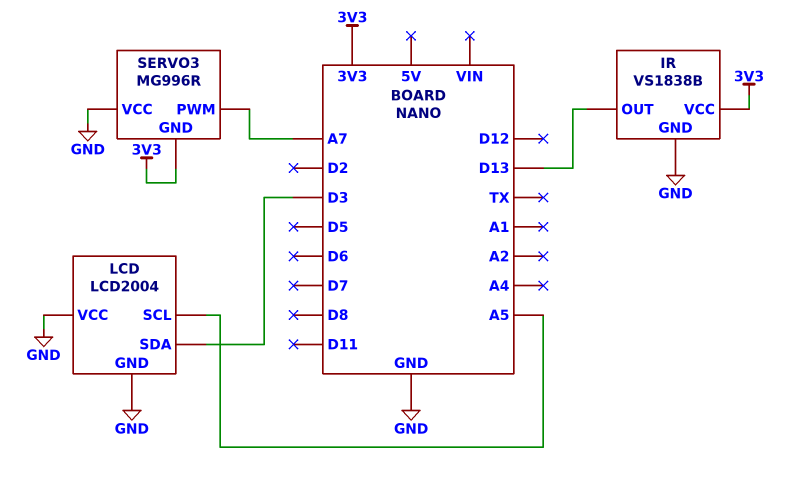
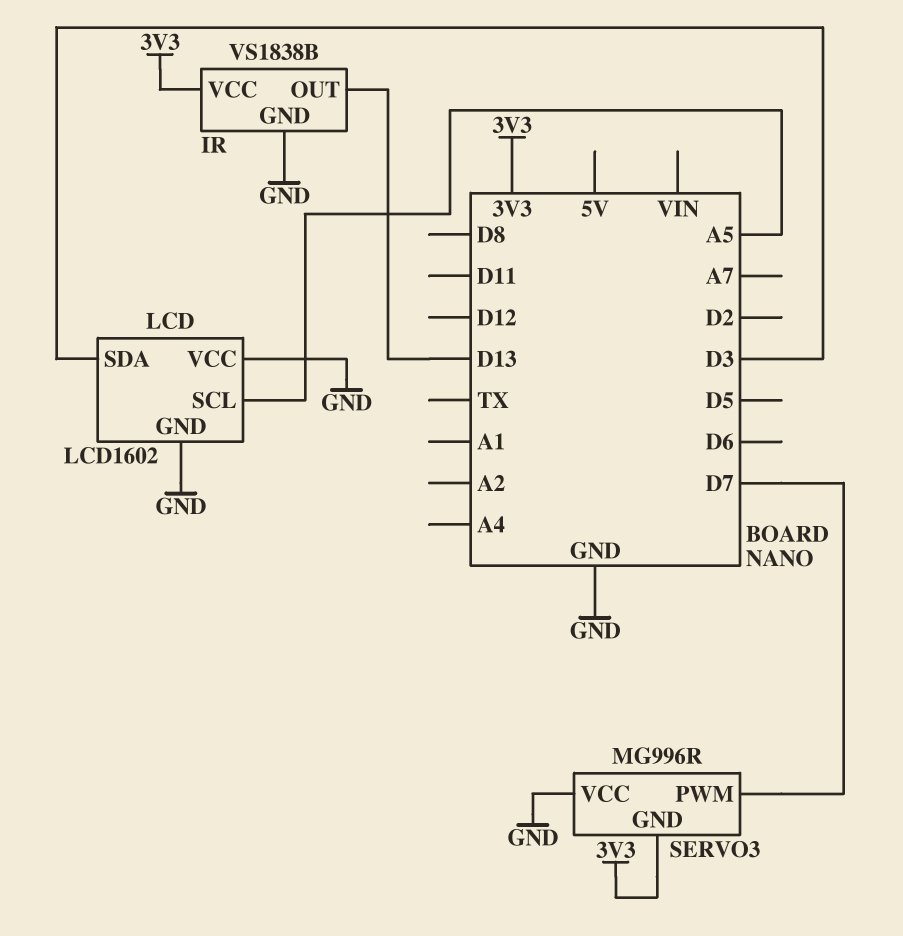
LCD: LCD2004 -> LCD1602
SERVO3 pin PWM: A7 -> D7

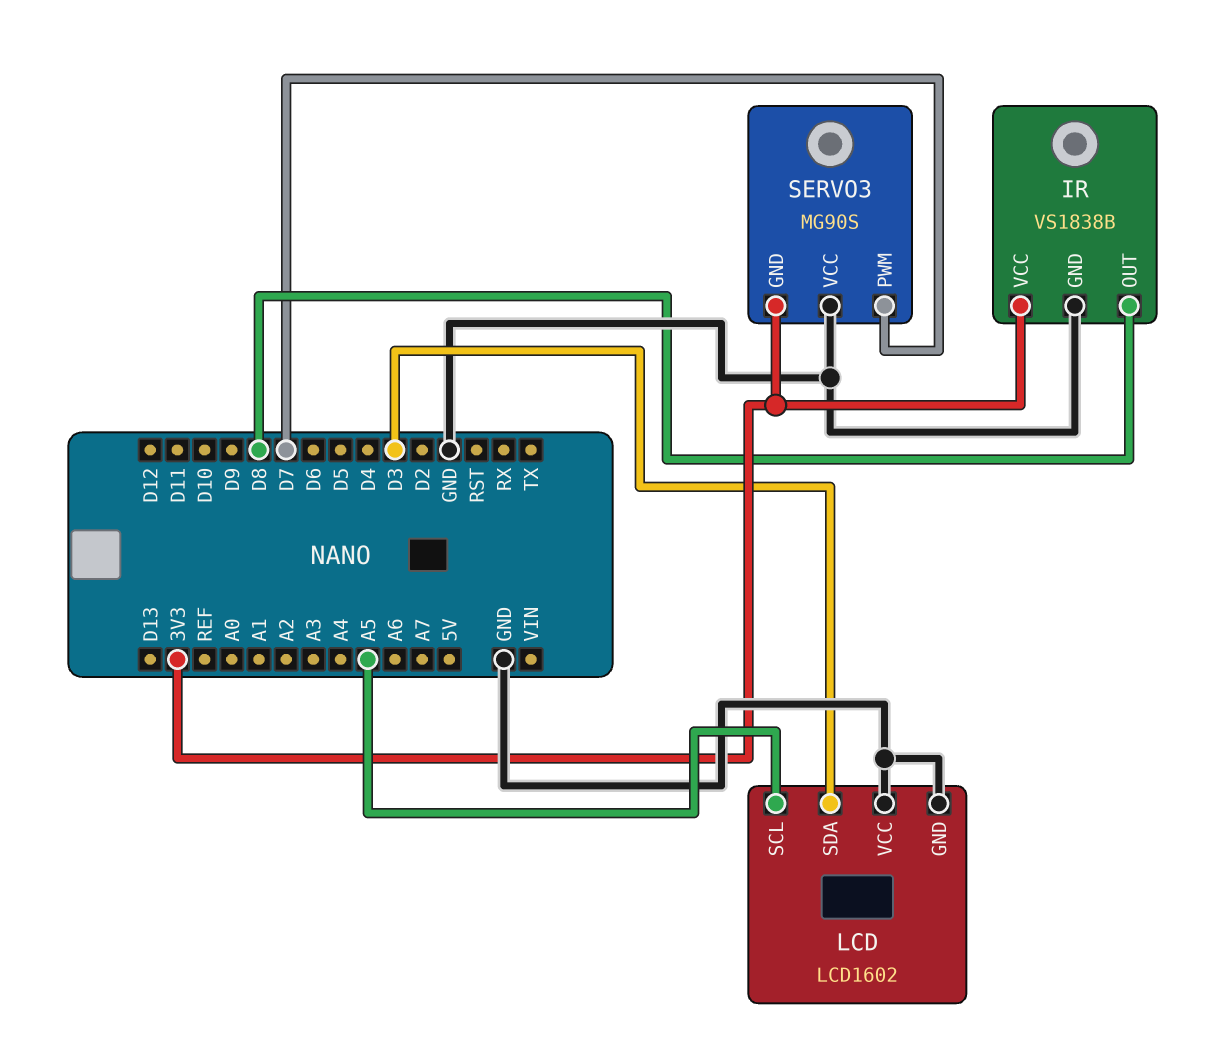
IR pin OUT: D13 -> D8
SERVO3: MG996R -> MG90S

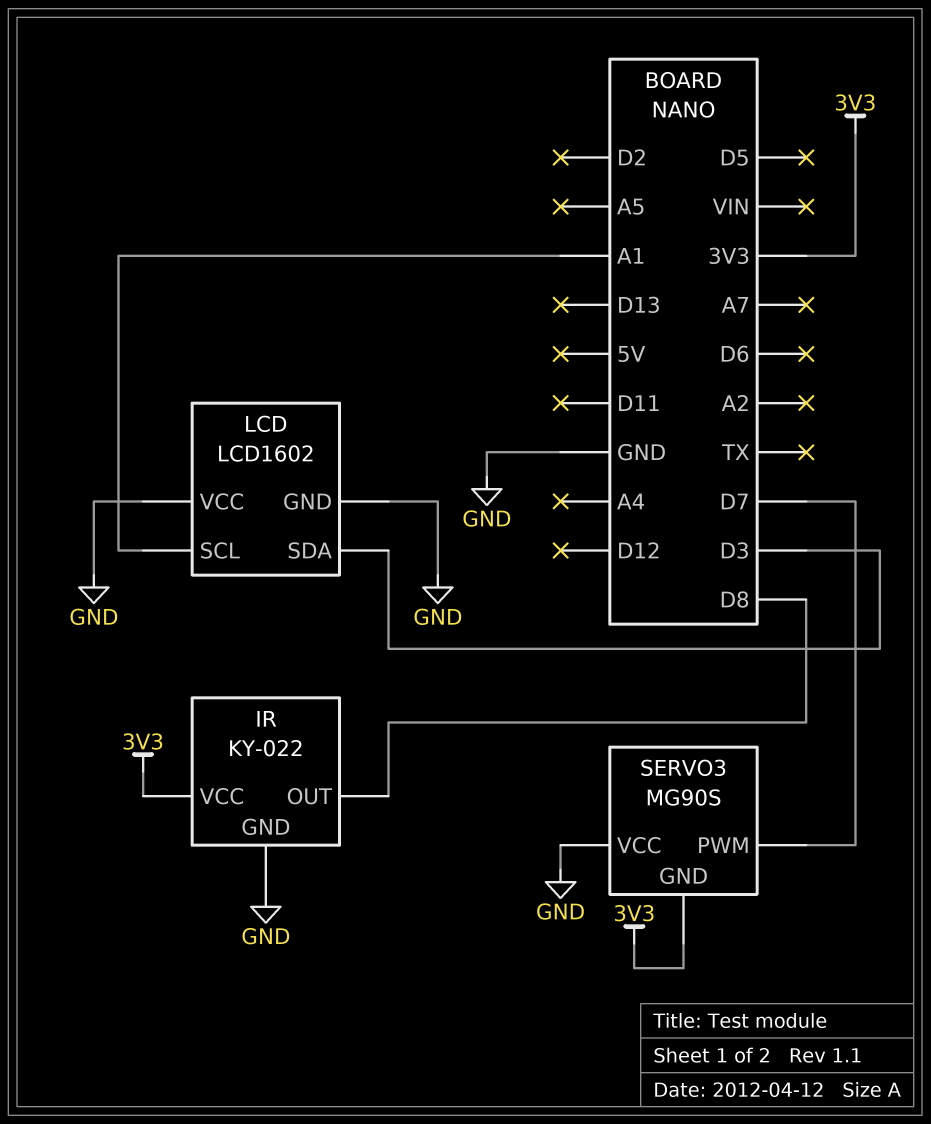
IR: VS1838B -> KY-022
LCD pin SCL: A5 -> A1

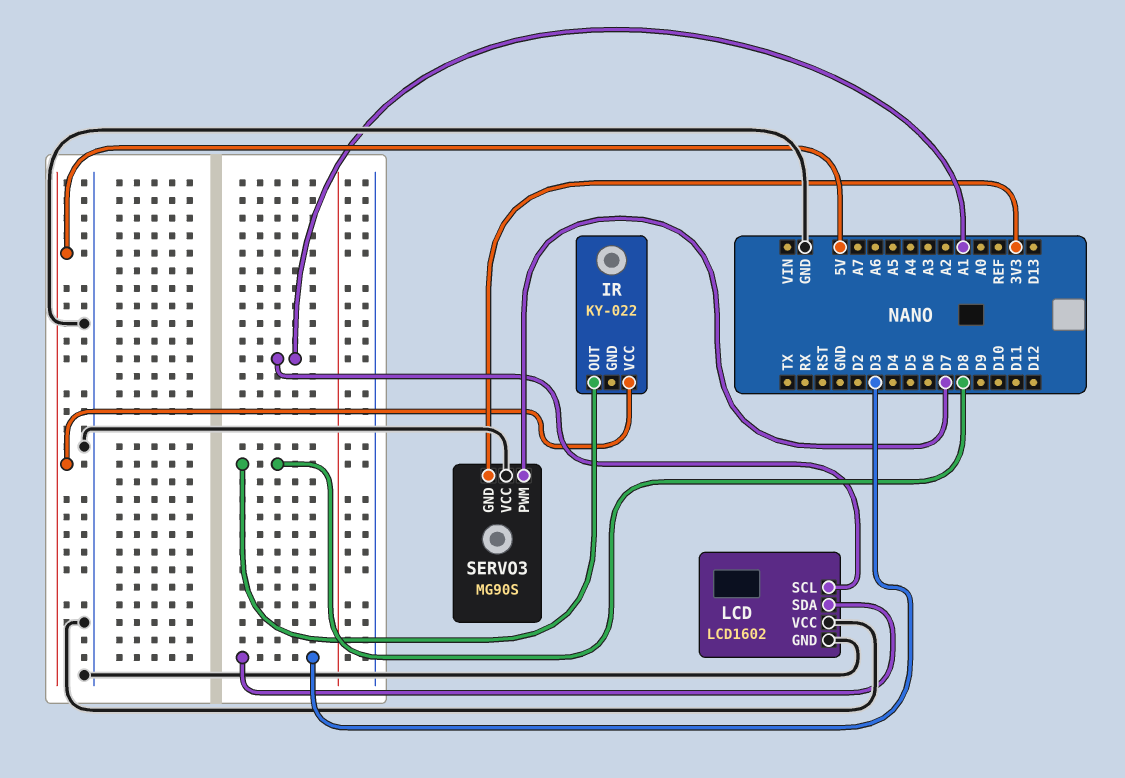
IR pin GND: GND -> none
IR pin VCC: 3V3 -> 5V

